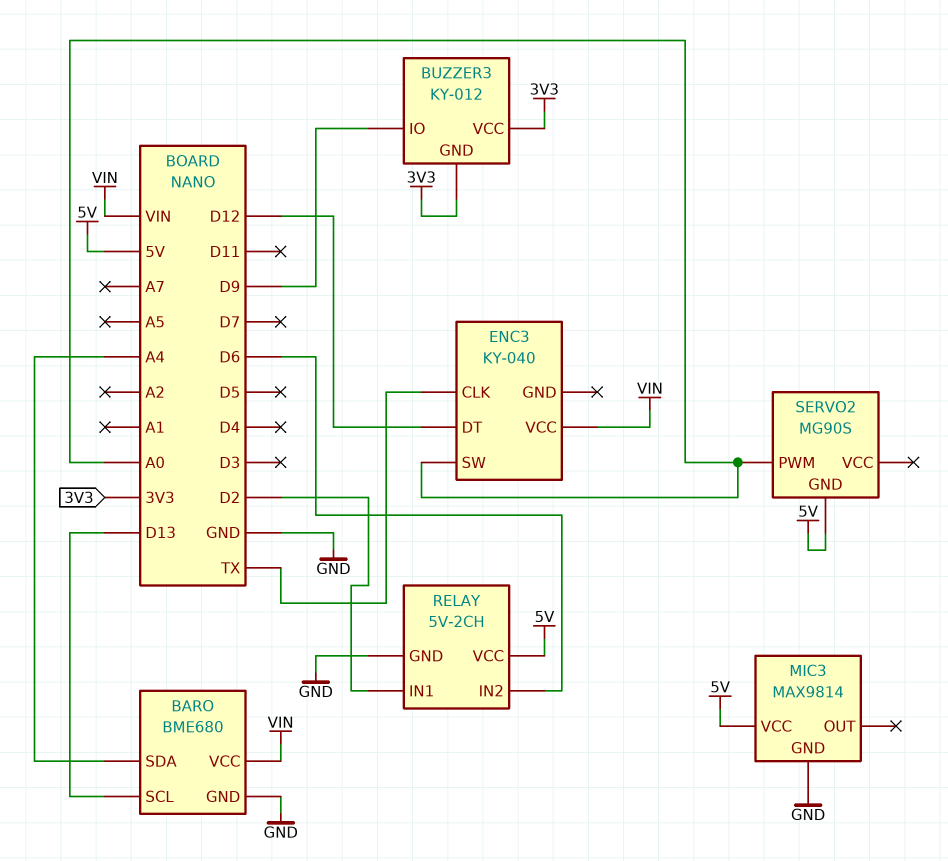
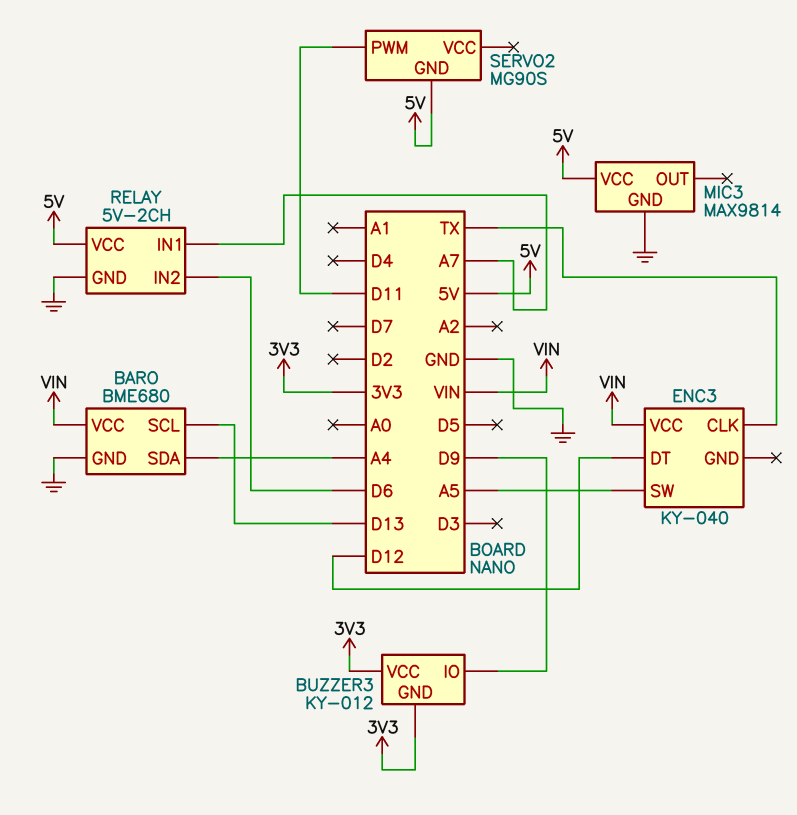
ENC3 pin SW: A0 -> A5
RELAY pin IN1: D2 -> A7
SERVO2 pin PWM: A0 -> D11

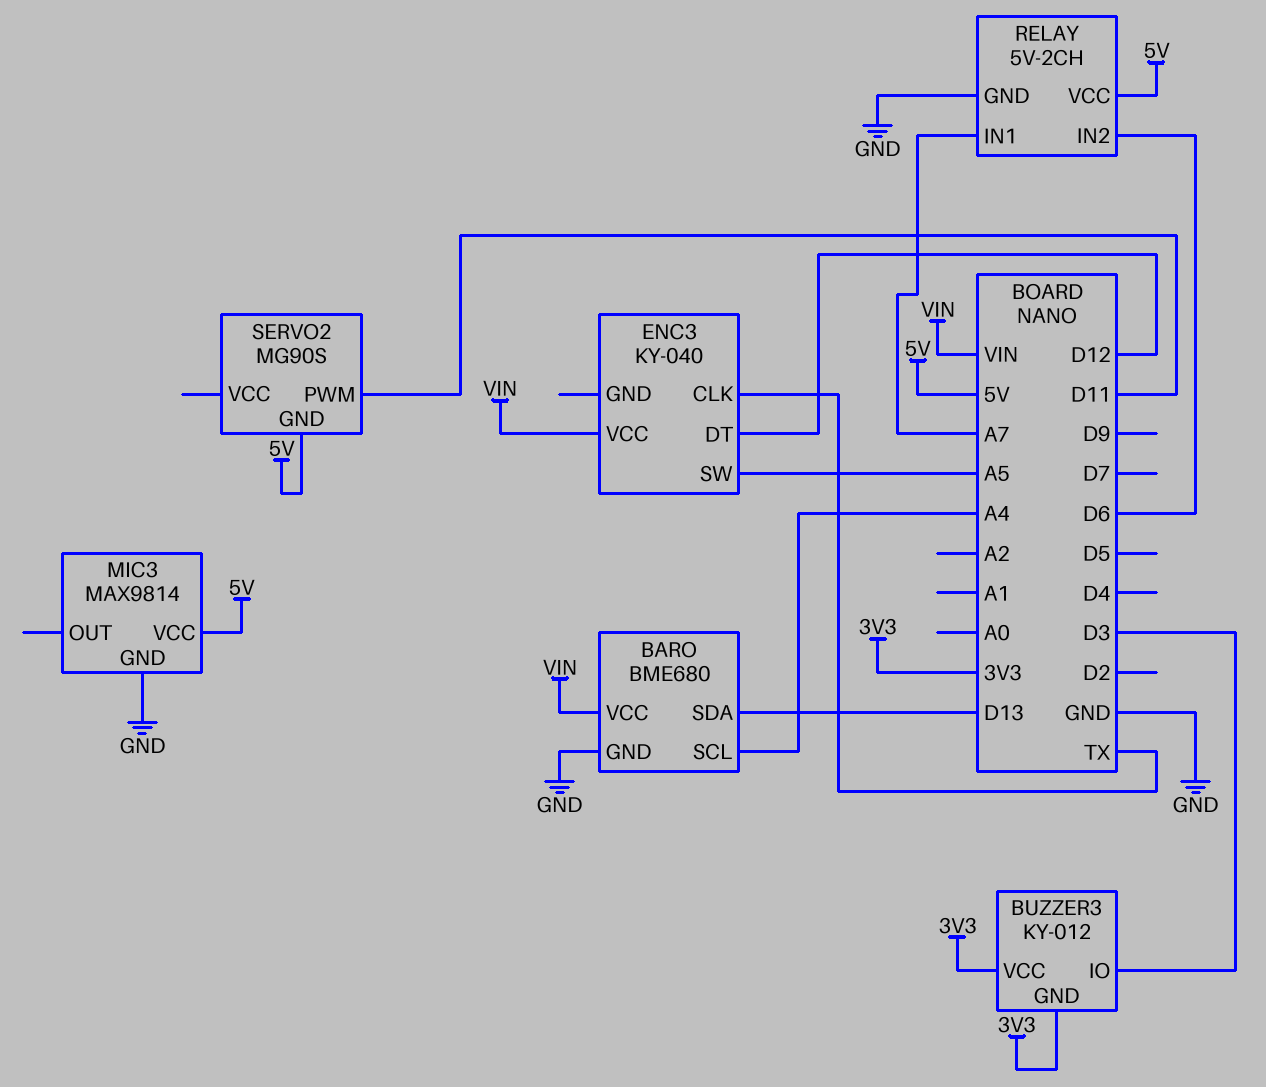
BARO pin SCL: D13 -> A4
BARO pin SDA: A4 -> D13
BUZZER3 pin IO: D9 -> D3

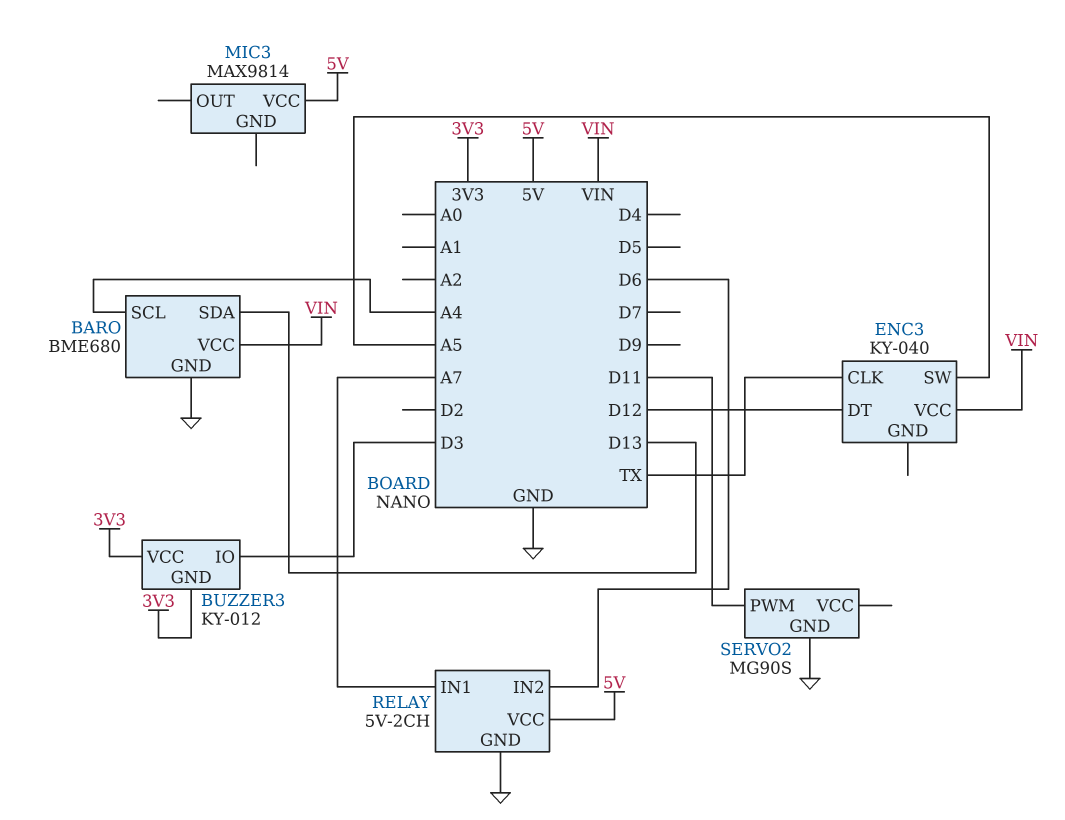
MIC3 pin GND: GND -> none
SERVO2 pin GND: 5V -> GND

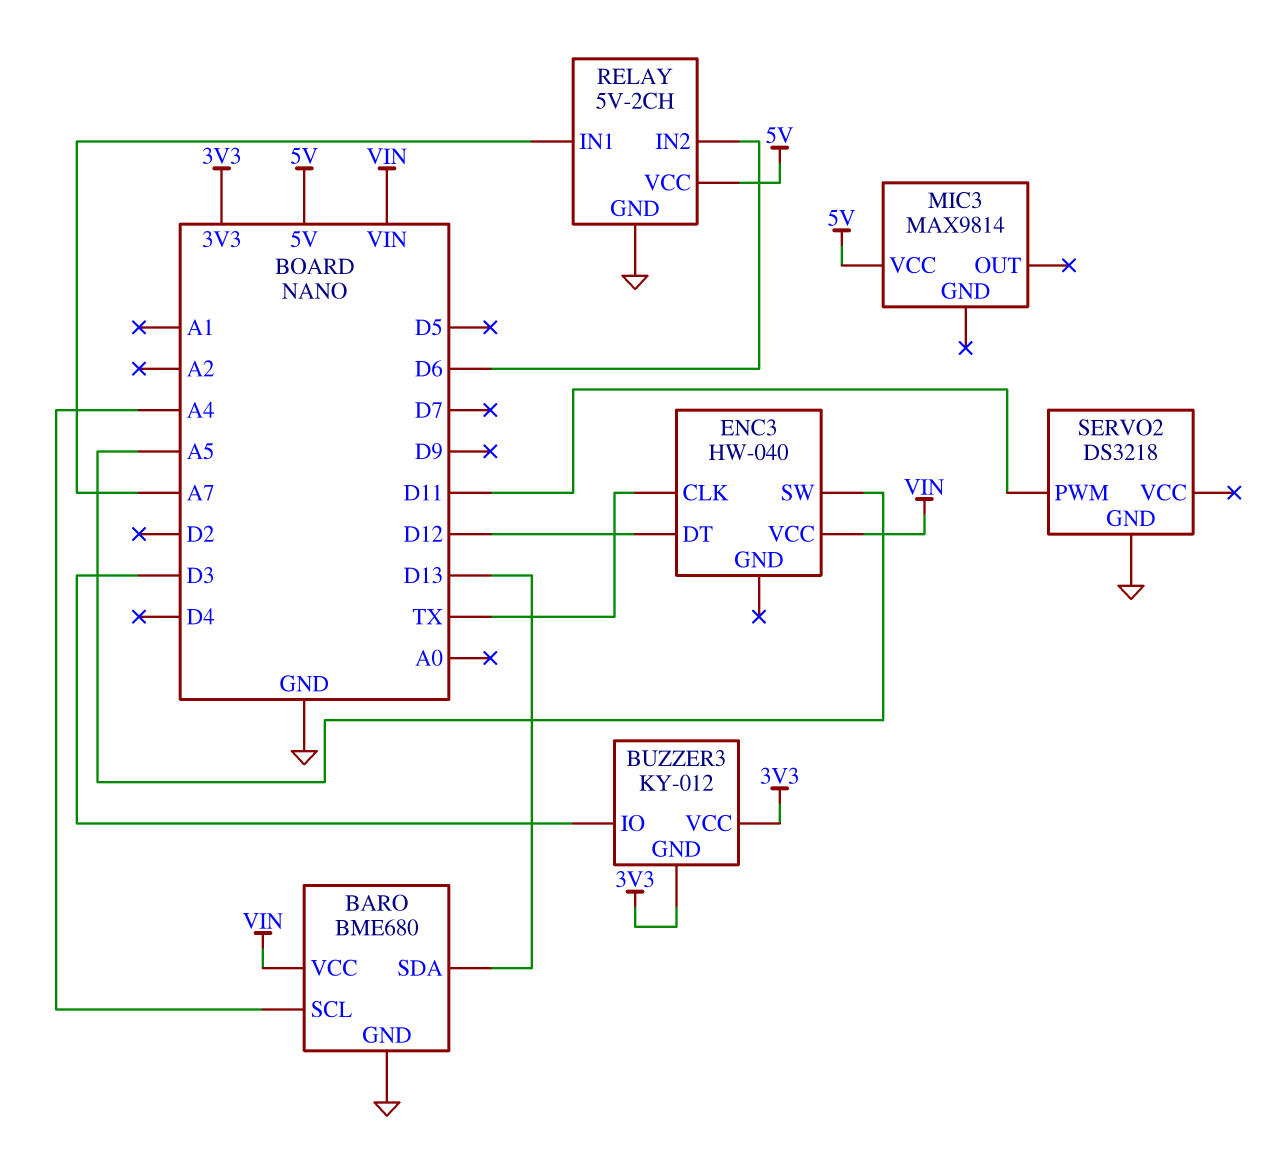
ENC3: KY-040 -> HW-040
SERVO2: MG90S -> DS3218

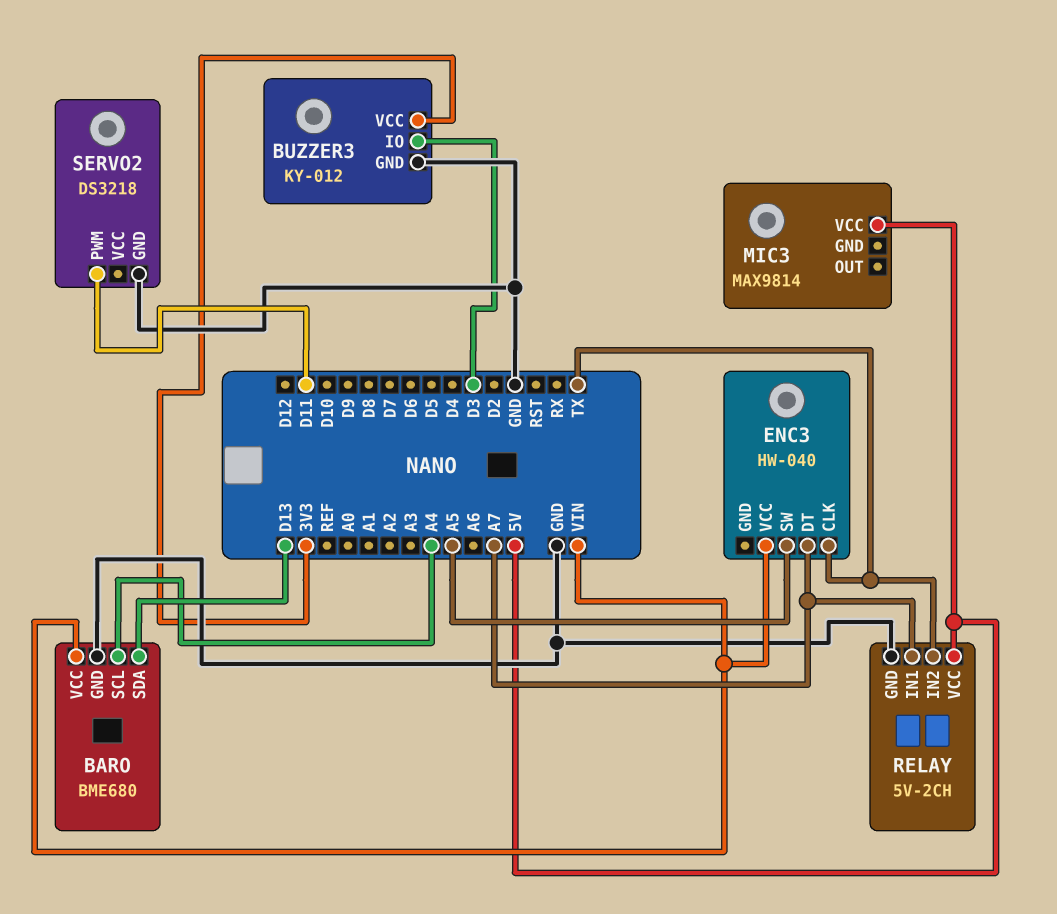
BUZZER3 pin GND: 3V3 -> GND
ENC3 pin DT: D12 -> A7
RELAY pin IN2: D6 -> TX

